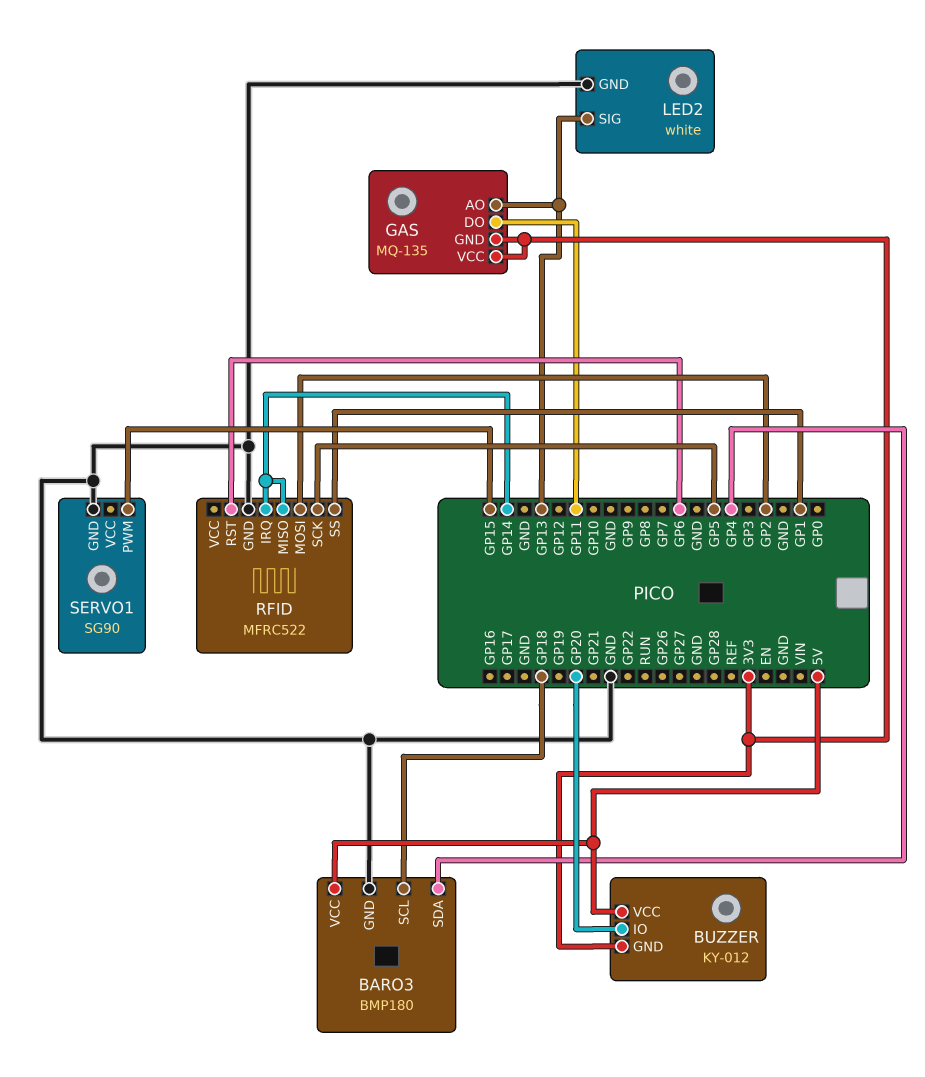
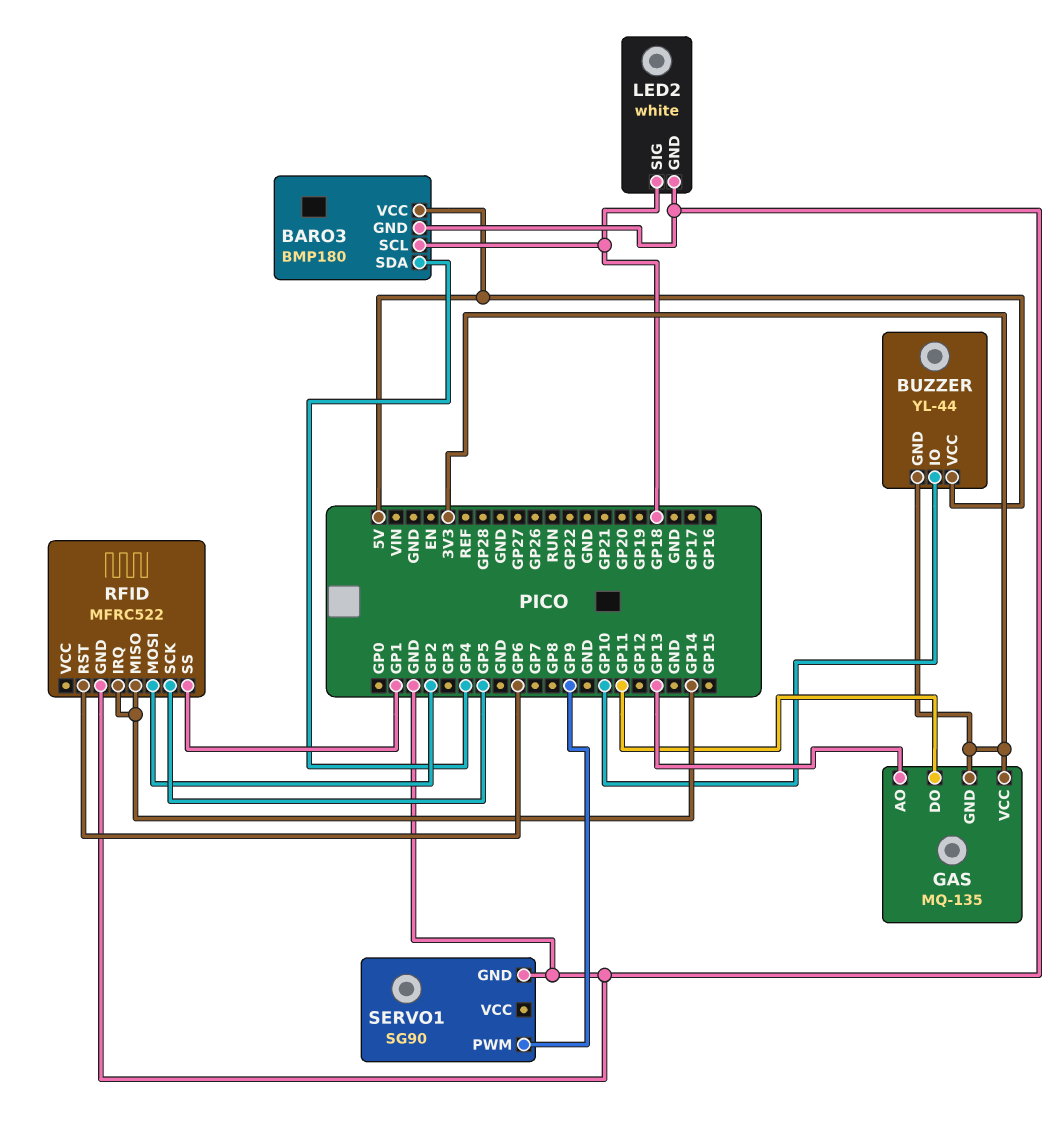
BUZZER: KY-012 -> YL-44
BUZZER pin IO: GP20 -> GP10
LED2 pin SIG: GP13 -> GP18
SERVO1 pin PWM: GP15 -> GP9

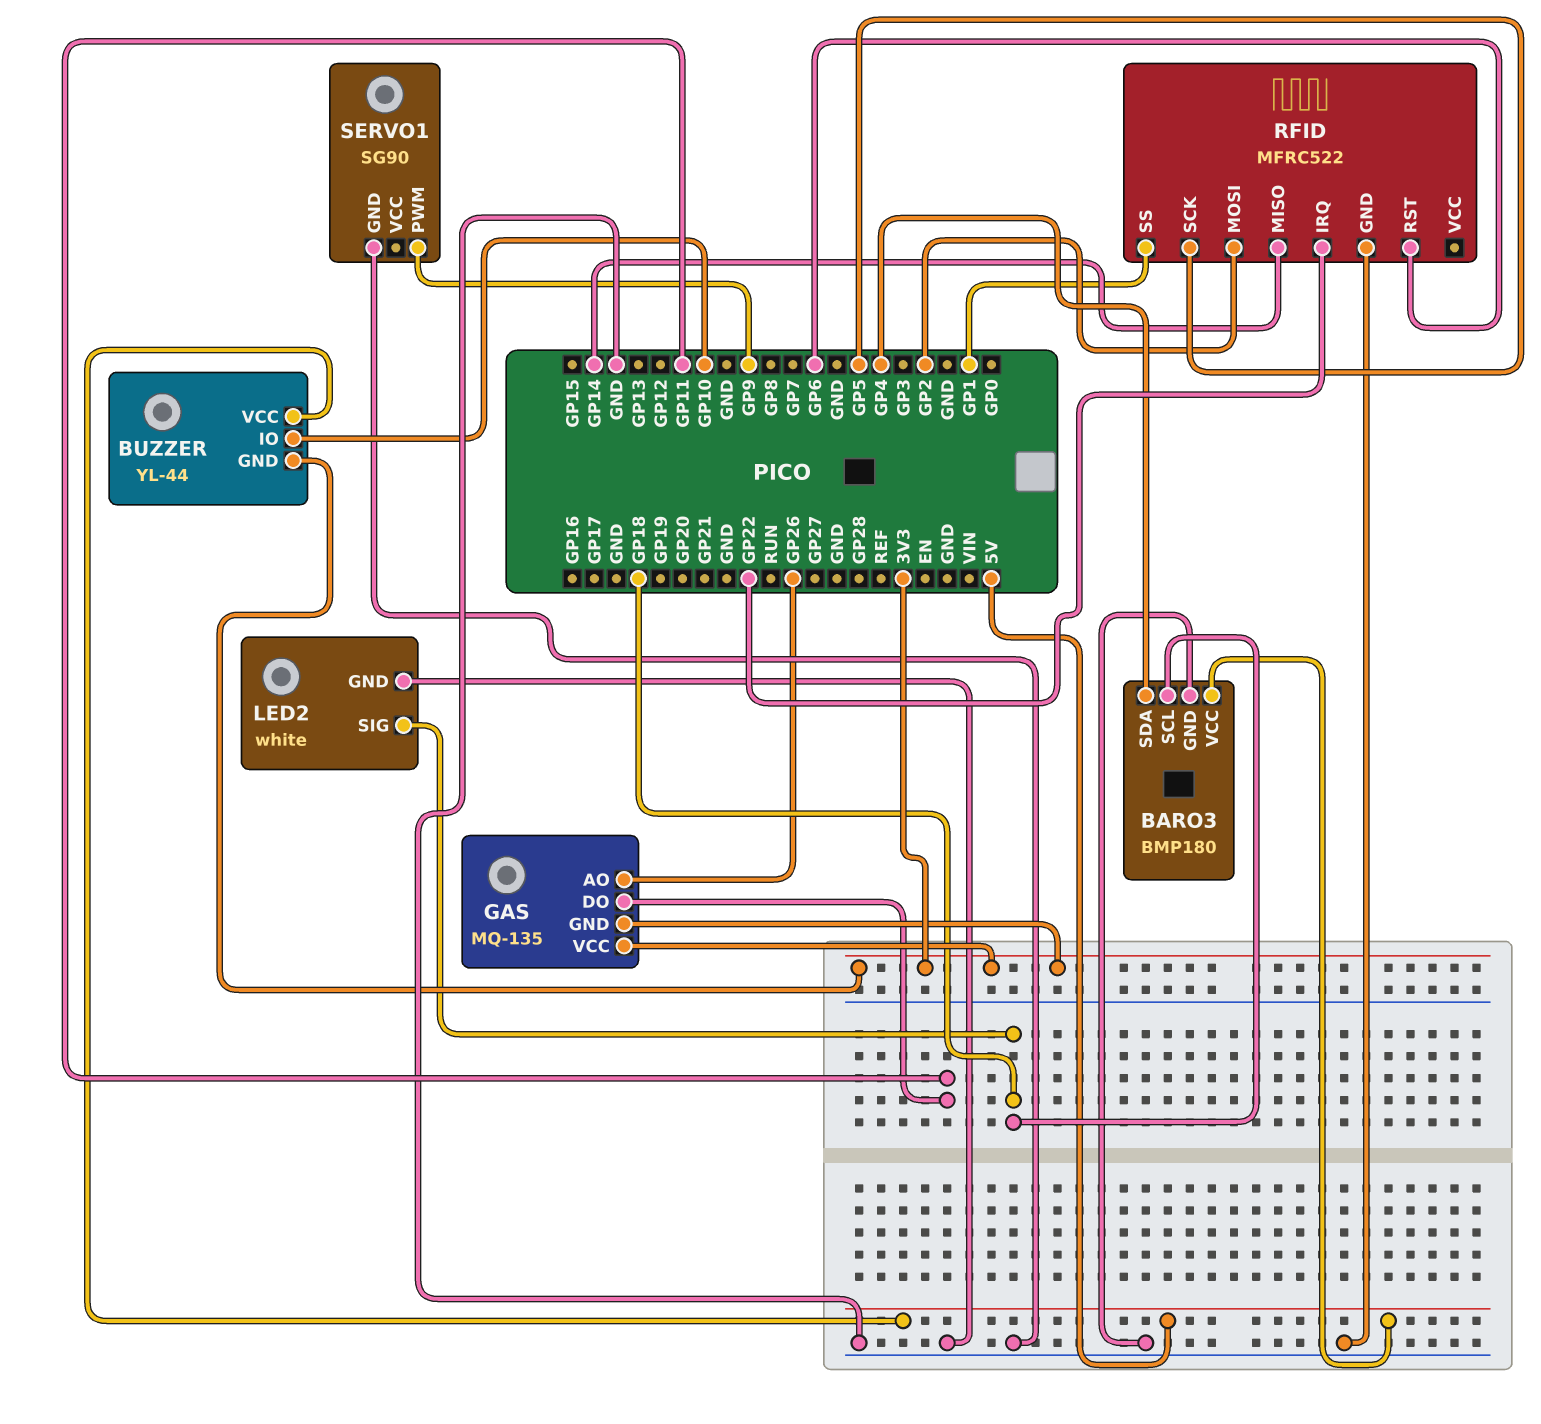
GAS pin AO: GP13 -> GP26
RFID pin IRQ: GP14 -> GP22

